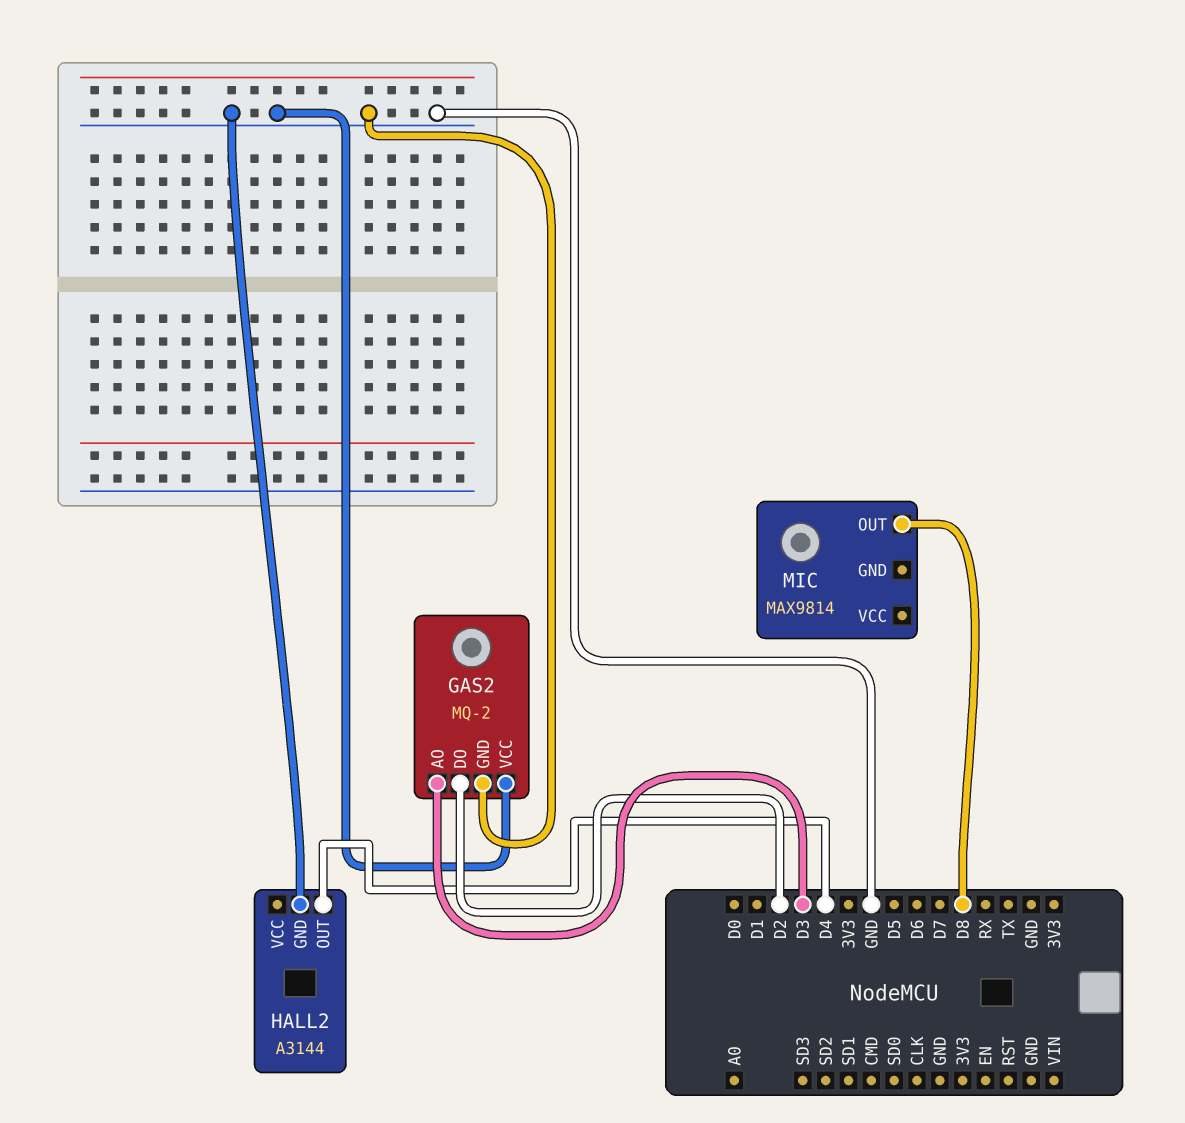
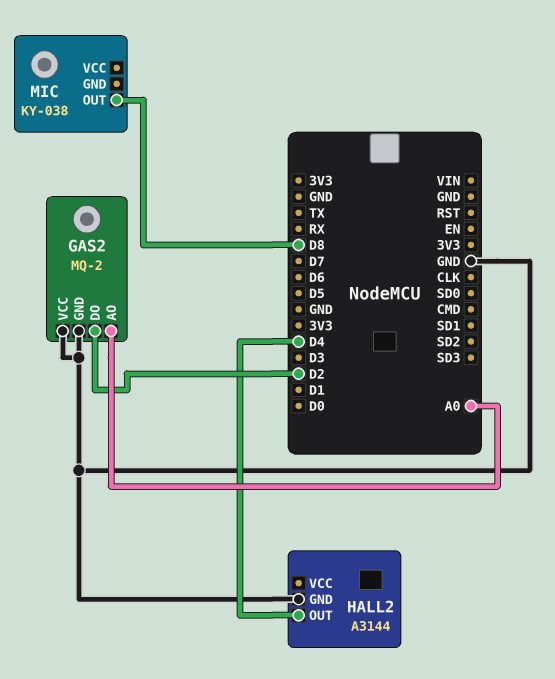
GAS2 pin AO: D3 -> A0
MIC: MAX9814 -> KY-038

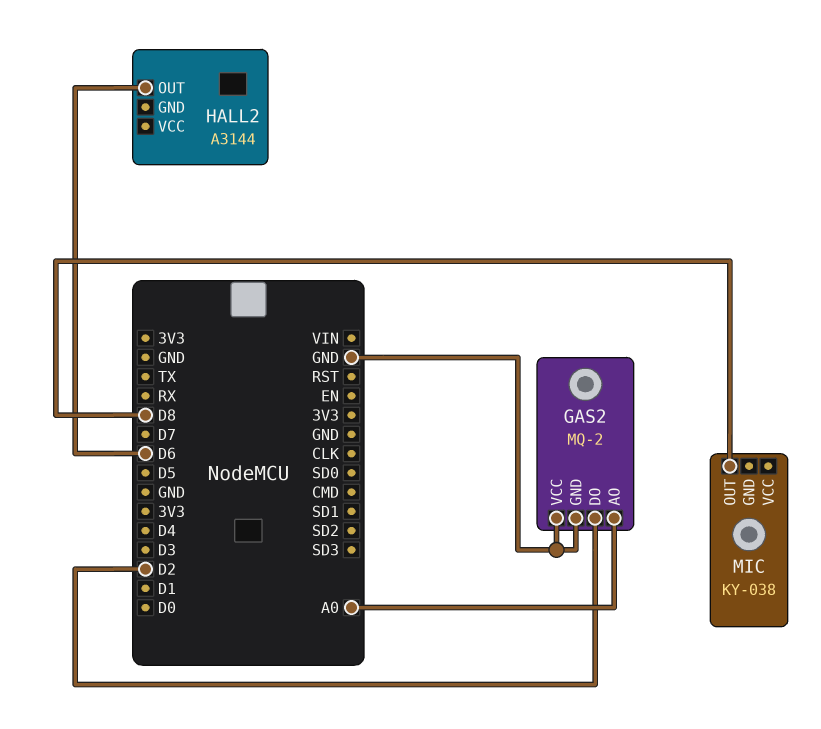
HALL2 pin GND: GND -> none
HALL2 pin OUT: D4 -> D6

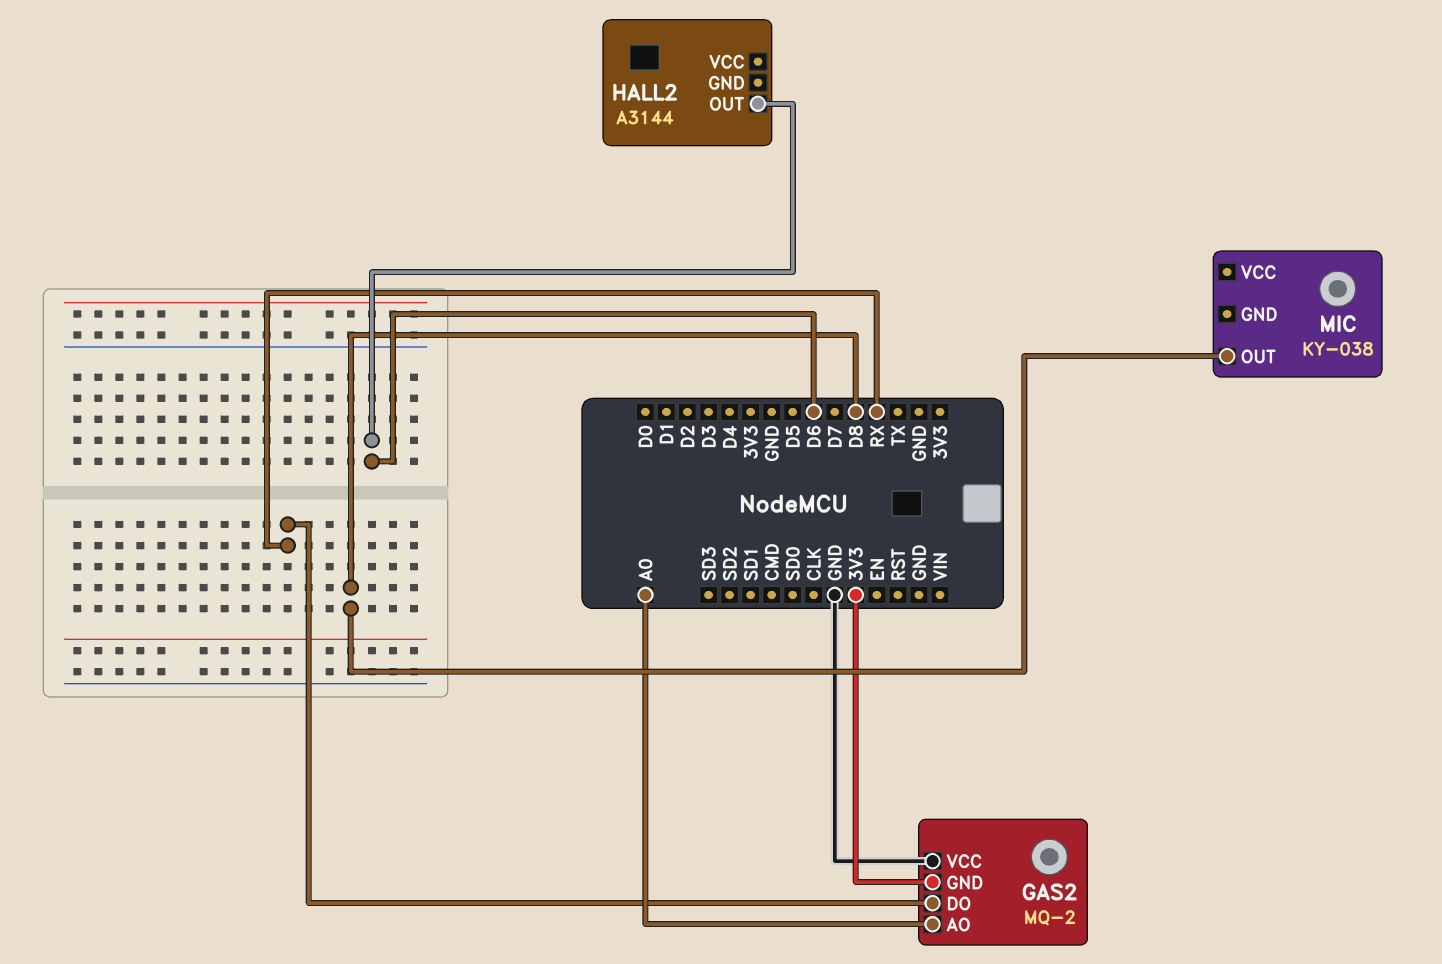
GAS2 pin DO: D2 -> RX
GAS2 pin GND: GND -> 3V3

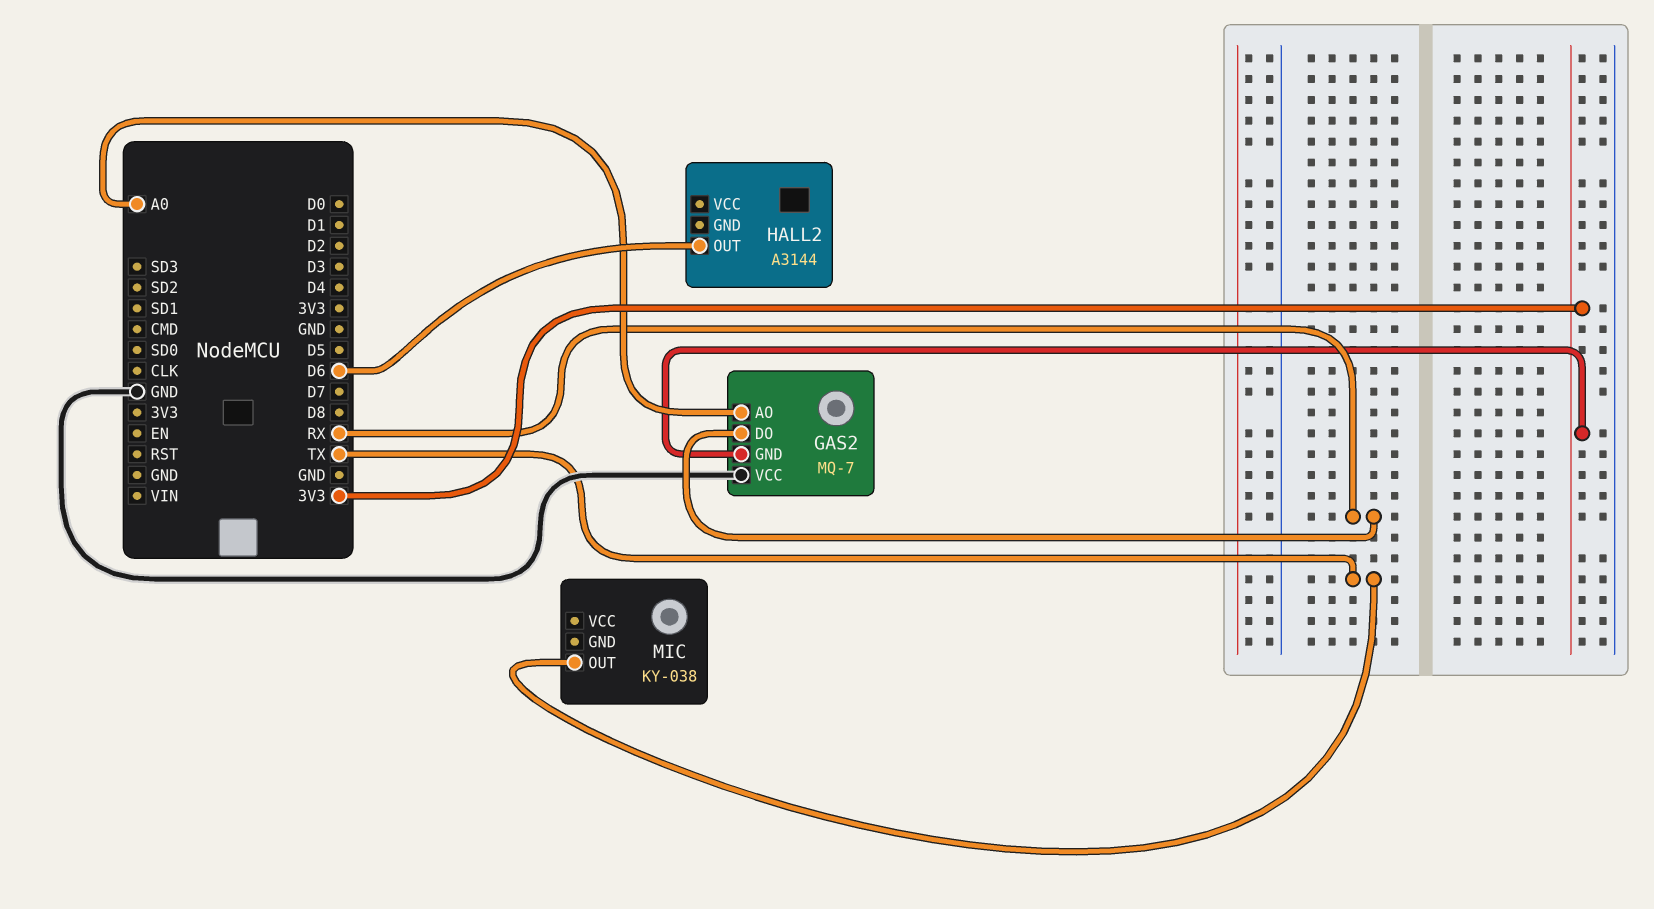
GAS2: MQ-2 -> MQ-7
MIC pin OUT: D8 -> TX

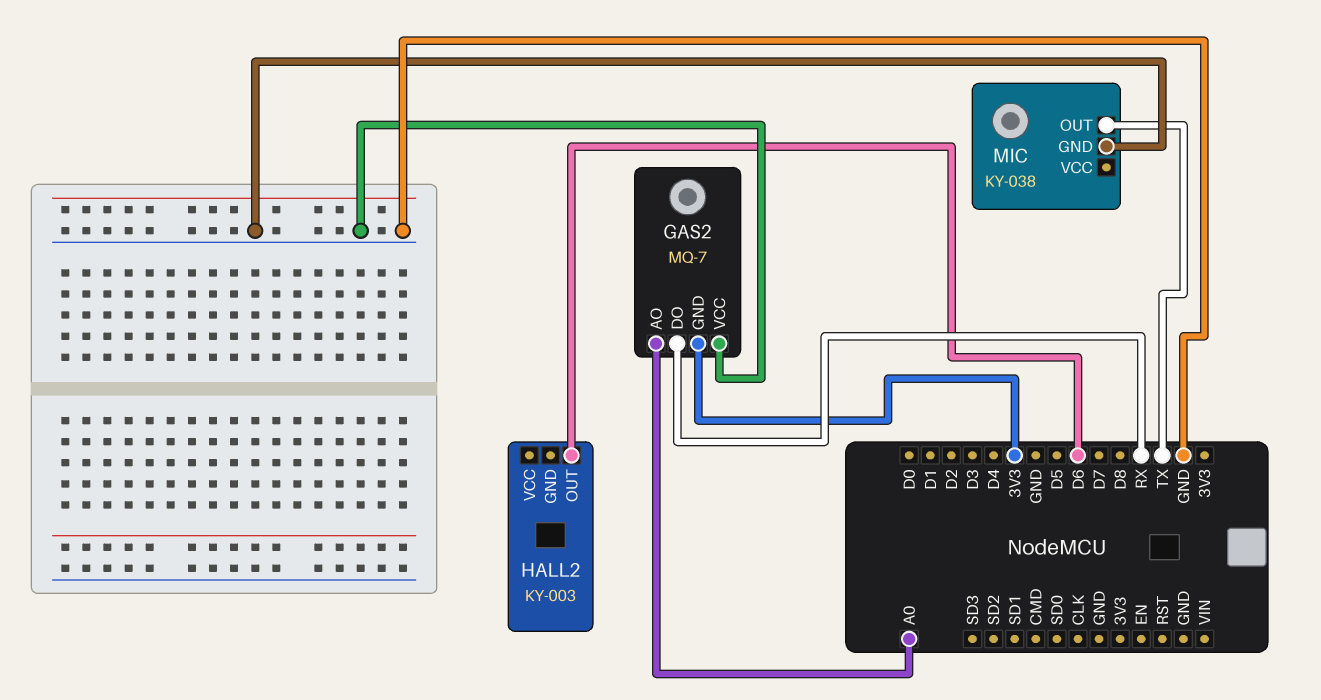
HALL2: A3144 -> KY-003
MIC pin GND: none -> GND

